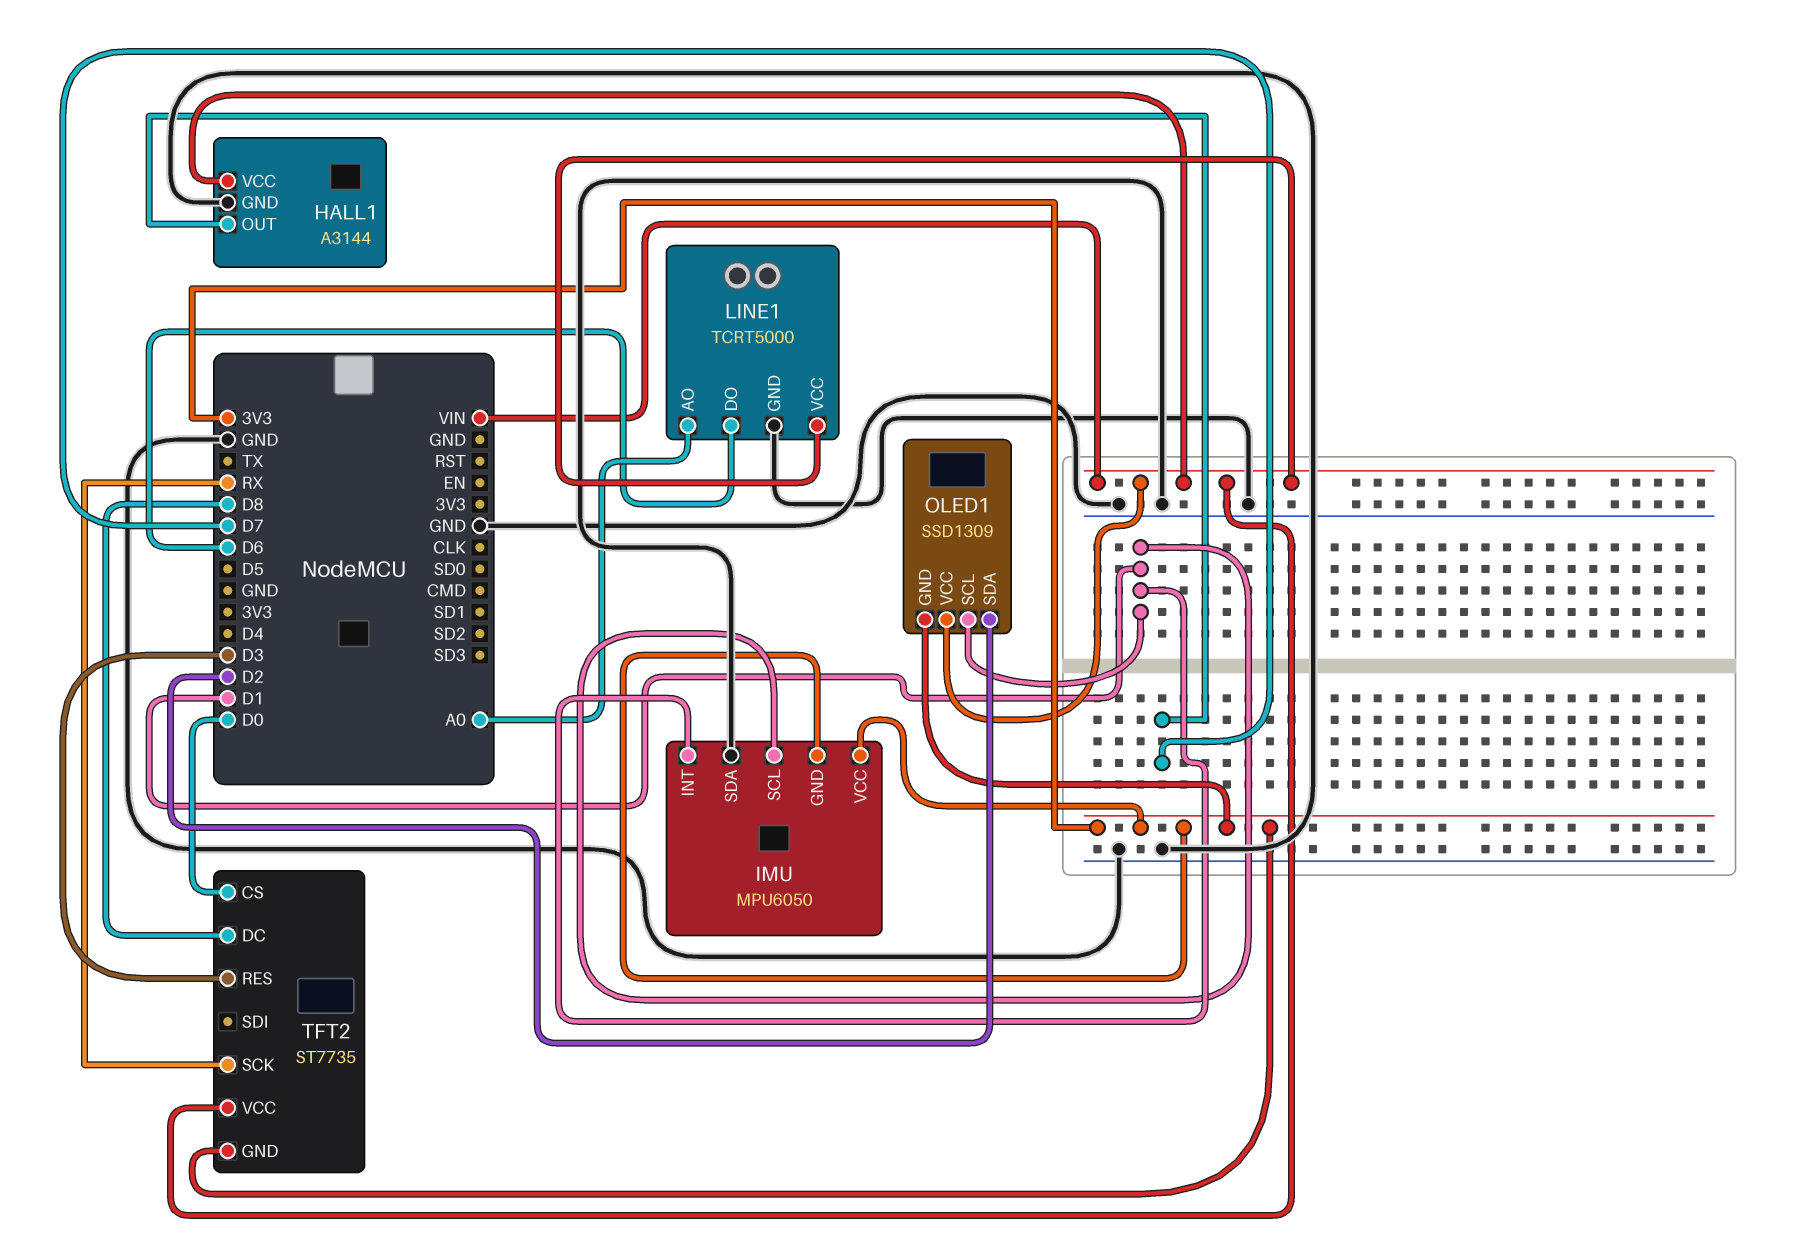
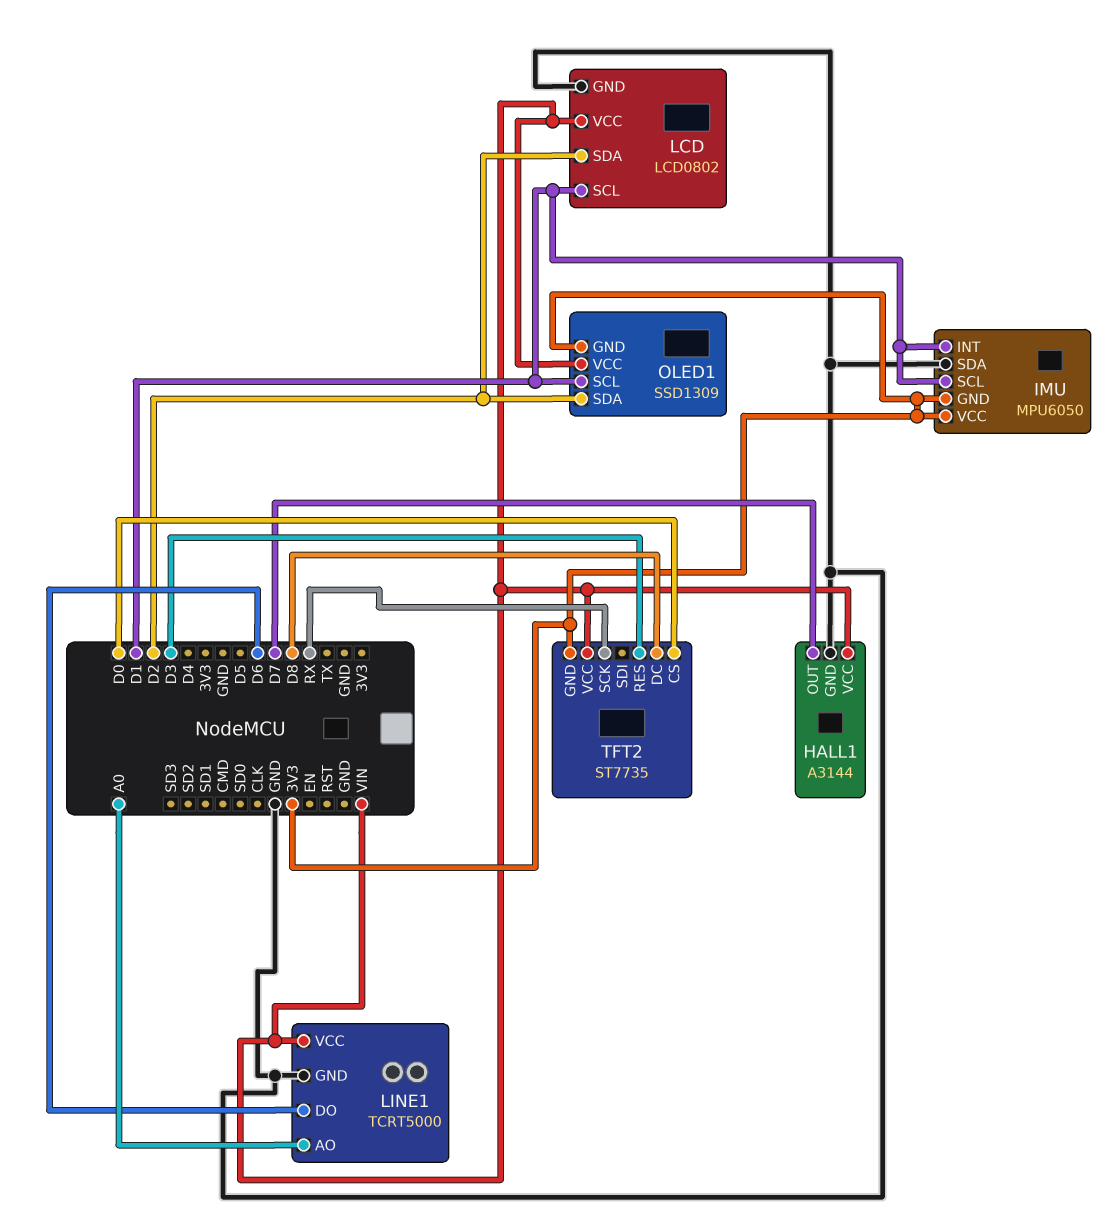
LCD: none -> LCD0802
LCD pin GND: none -> GND
LCD pin SCL: none -> D1
LCD pin SDA: none -> D2
LCD pin VCC: none -> VIN

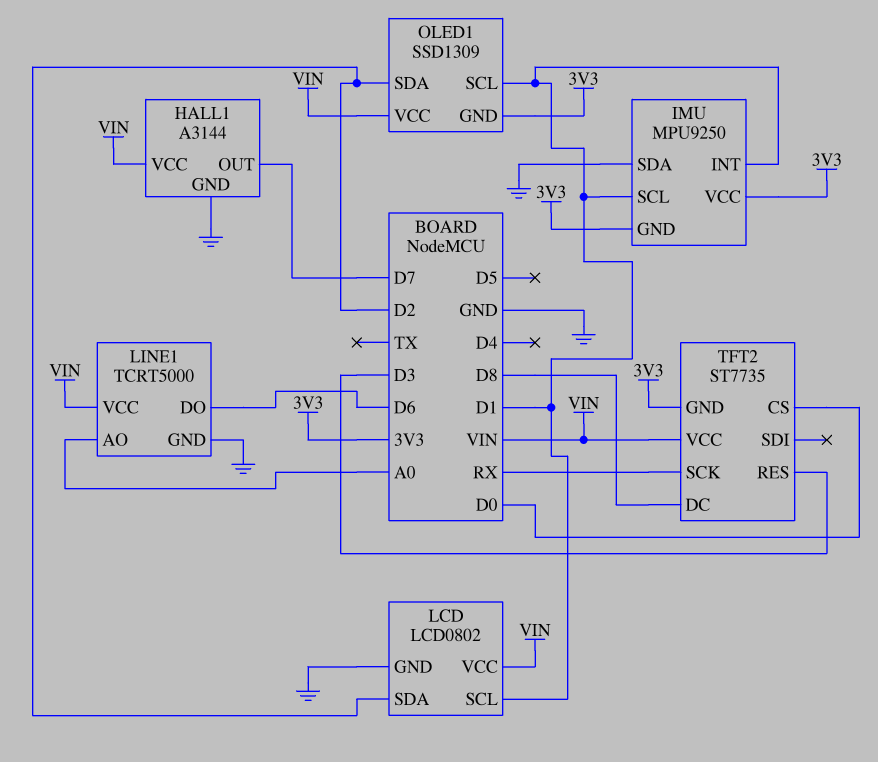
IMU: MPU6050 -> MPU9250

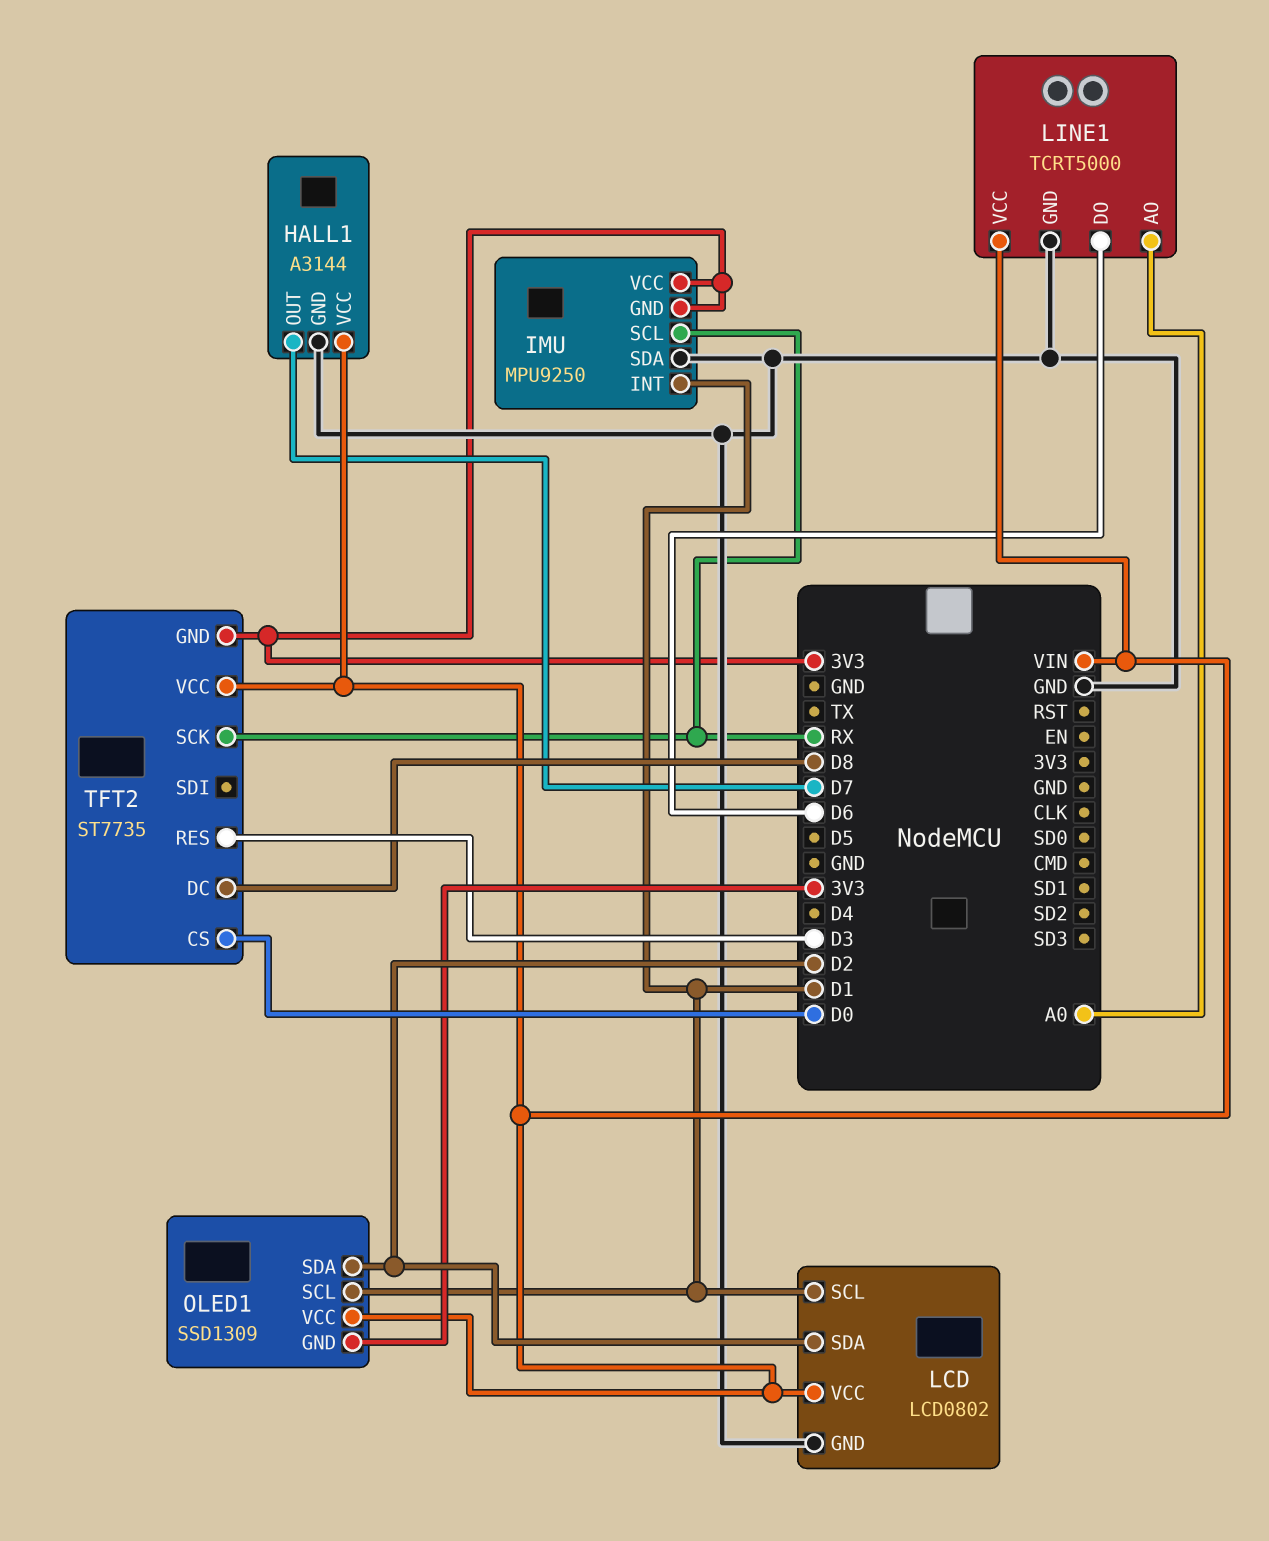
IMU pin SCL: D1 -> RX

